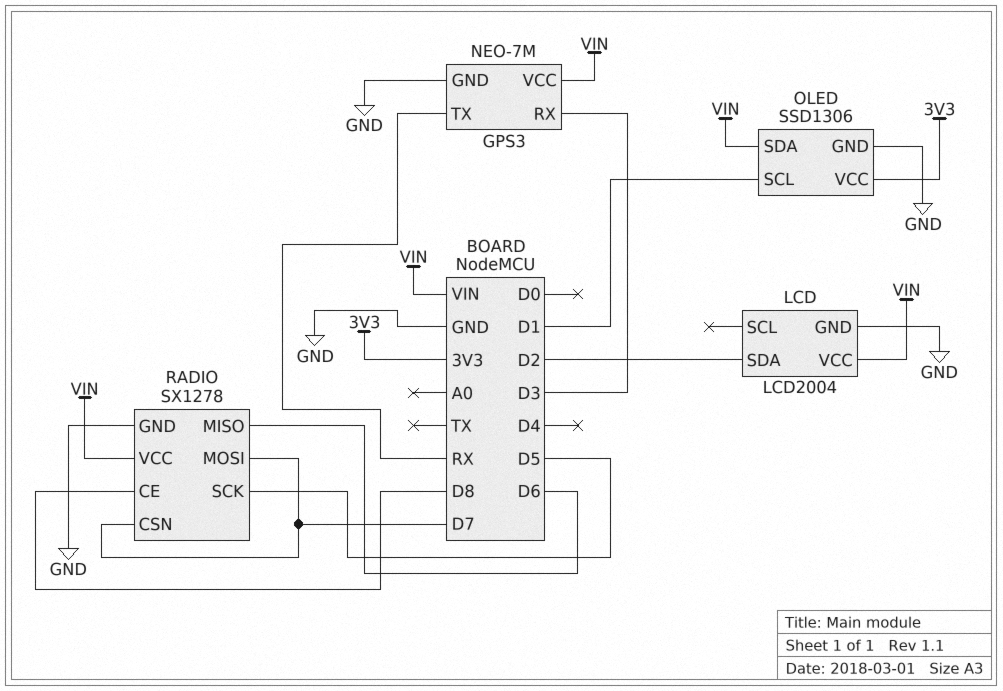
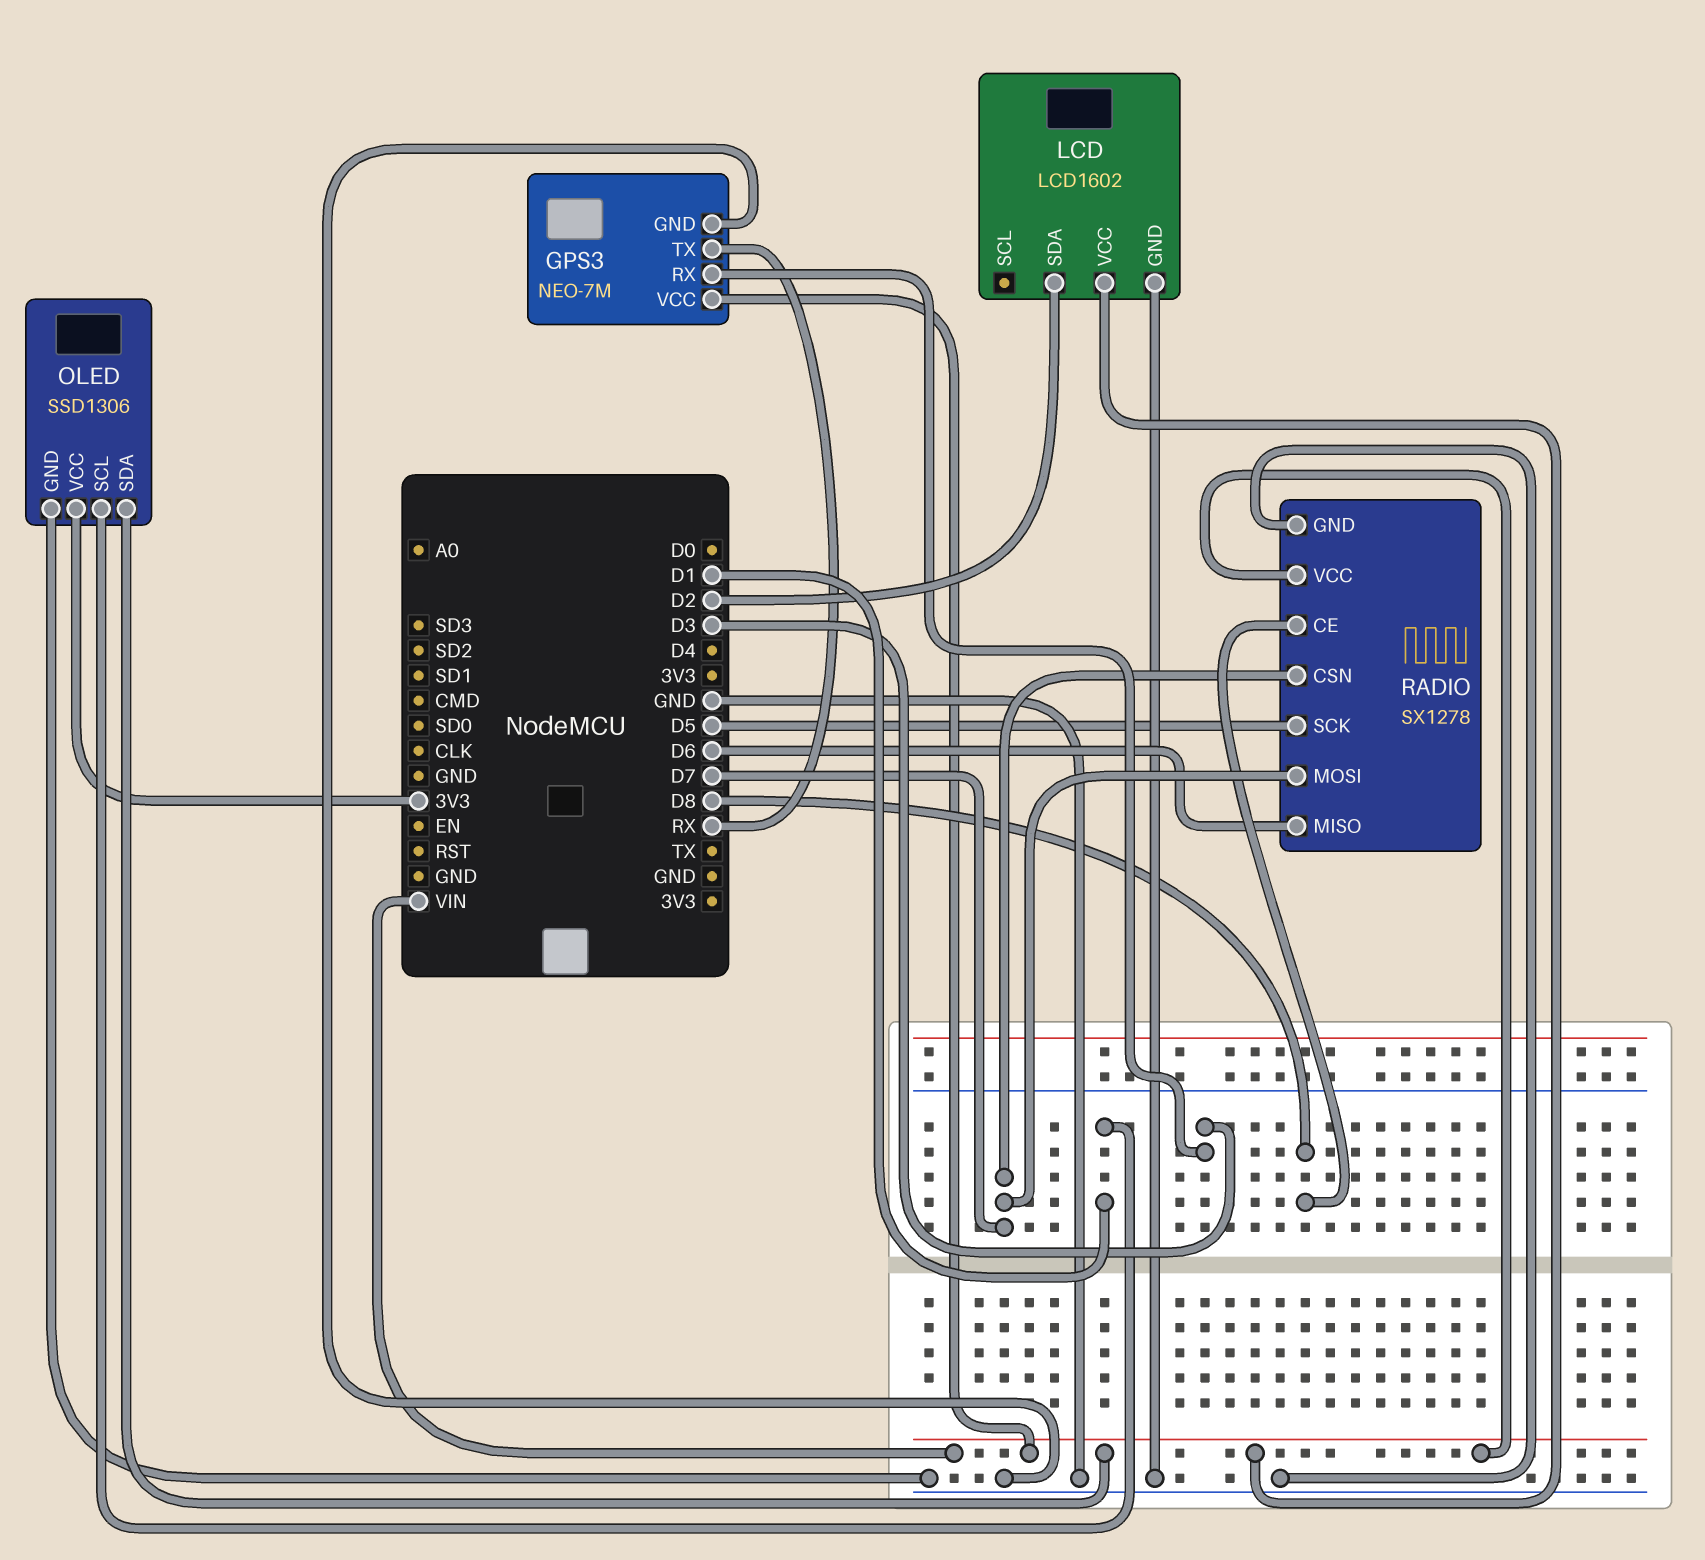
LCD: LCD2004 -> LCD1602

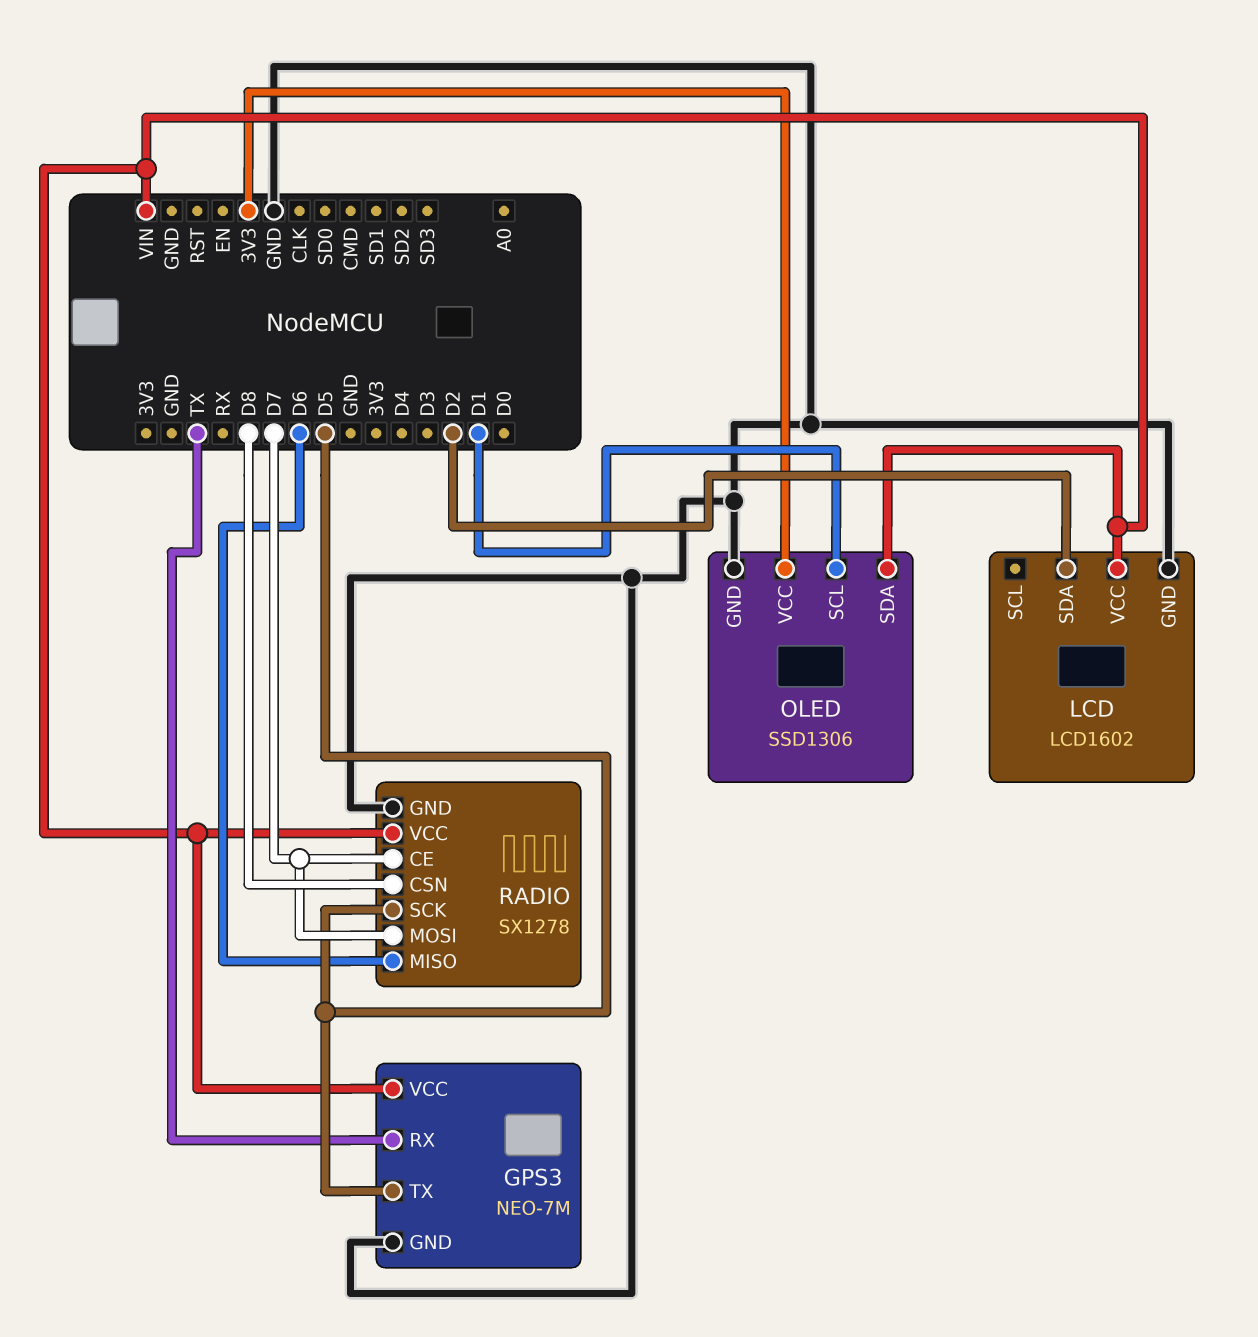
GPS3 pin RX: D3 -> TX
GPS3 pin TX: RX -> D5
RADIO pin CE: D8 -> D7
RADIO pin CSN: D7 -> D8

